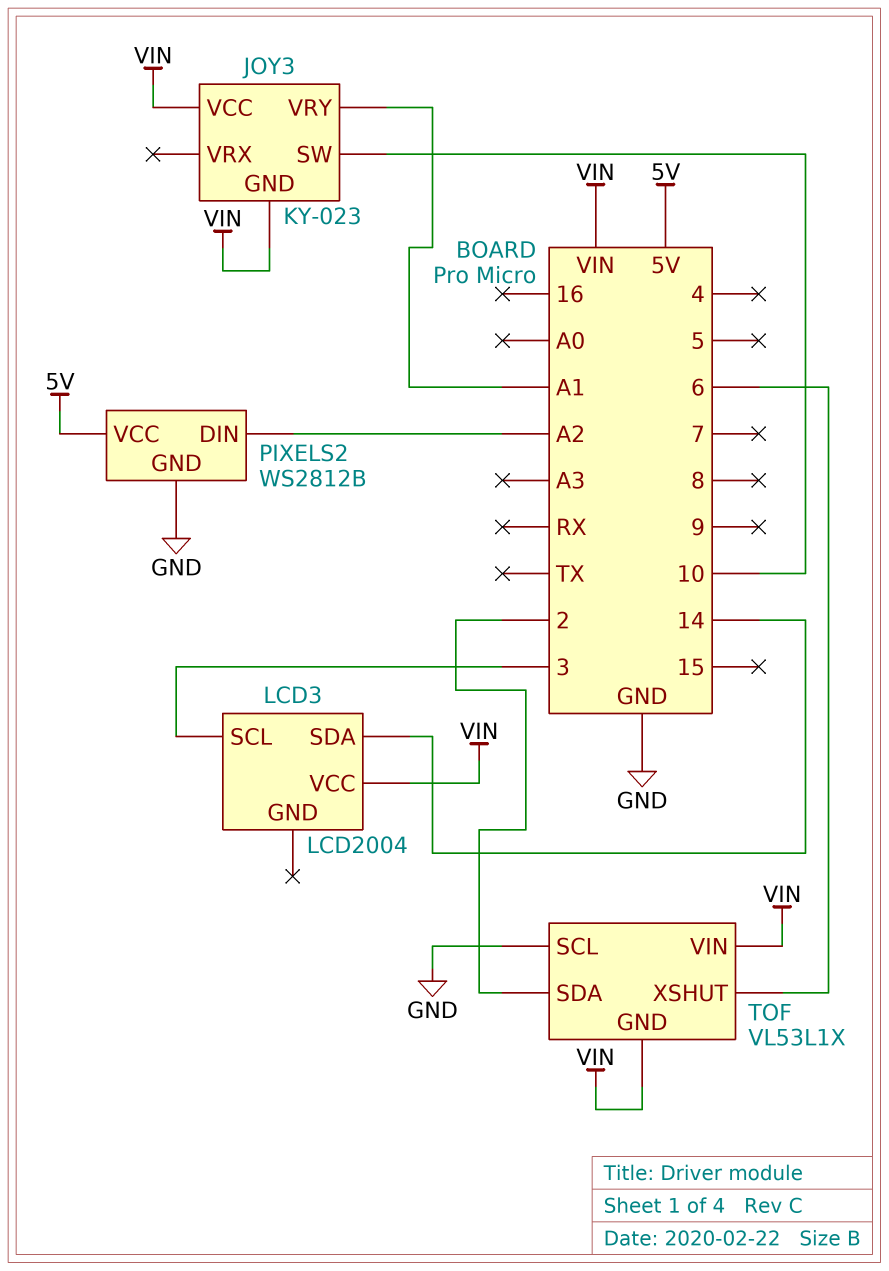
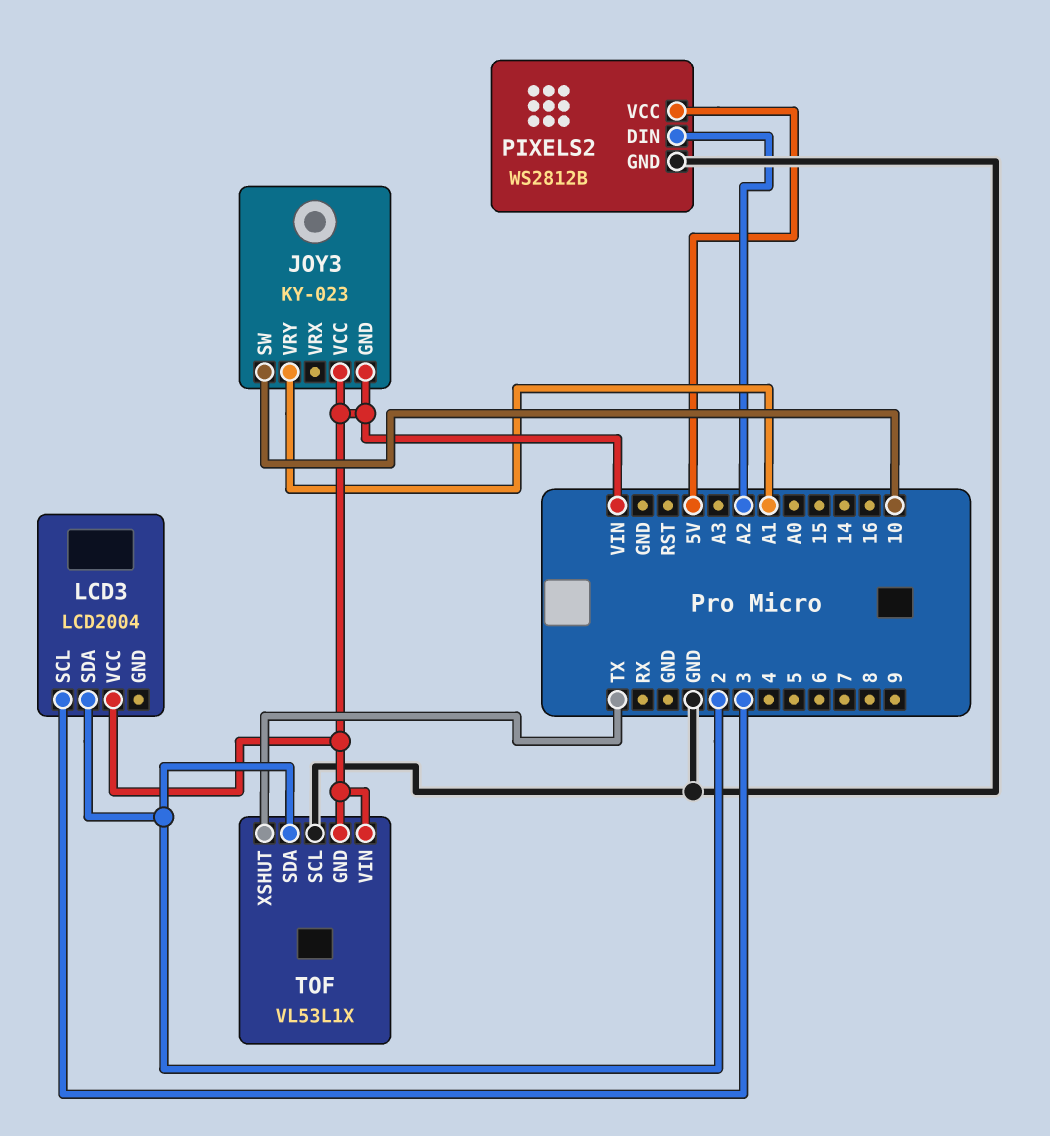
LCD3 pin SDA: 14 -> 2
TOF pin XSHUT: 6 -> TX

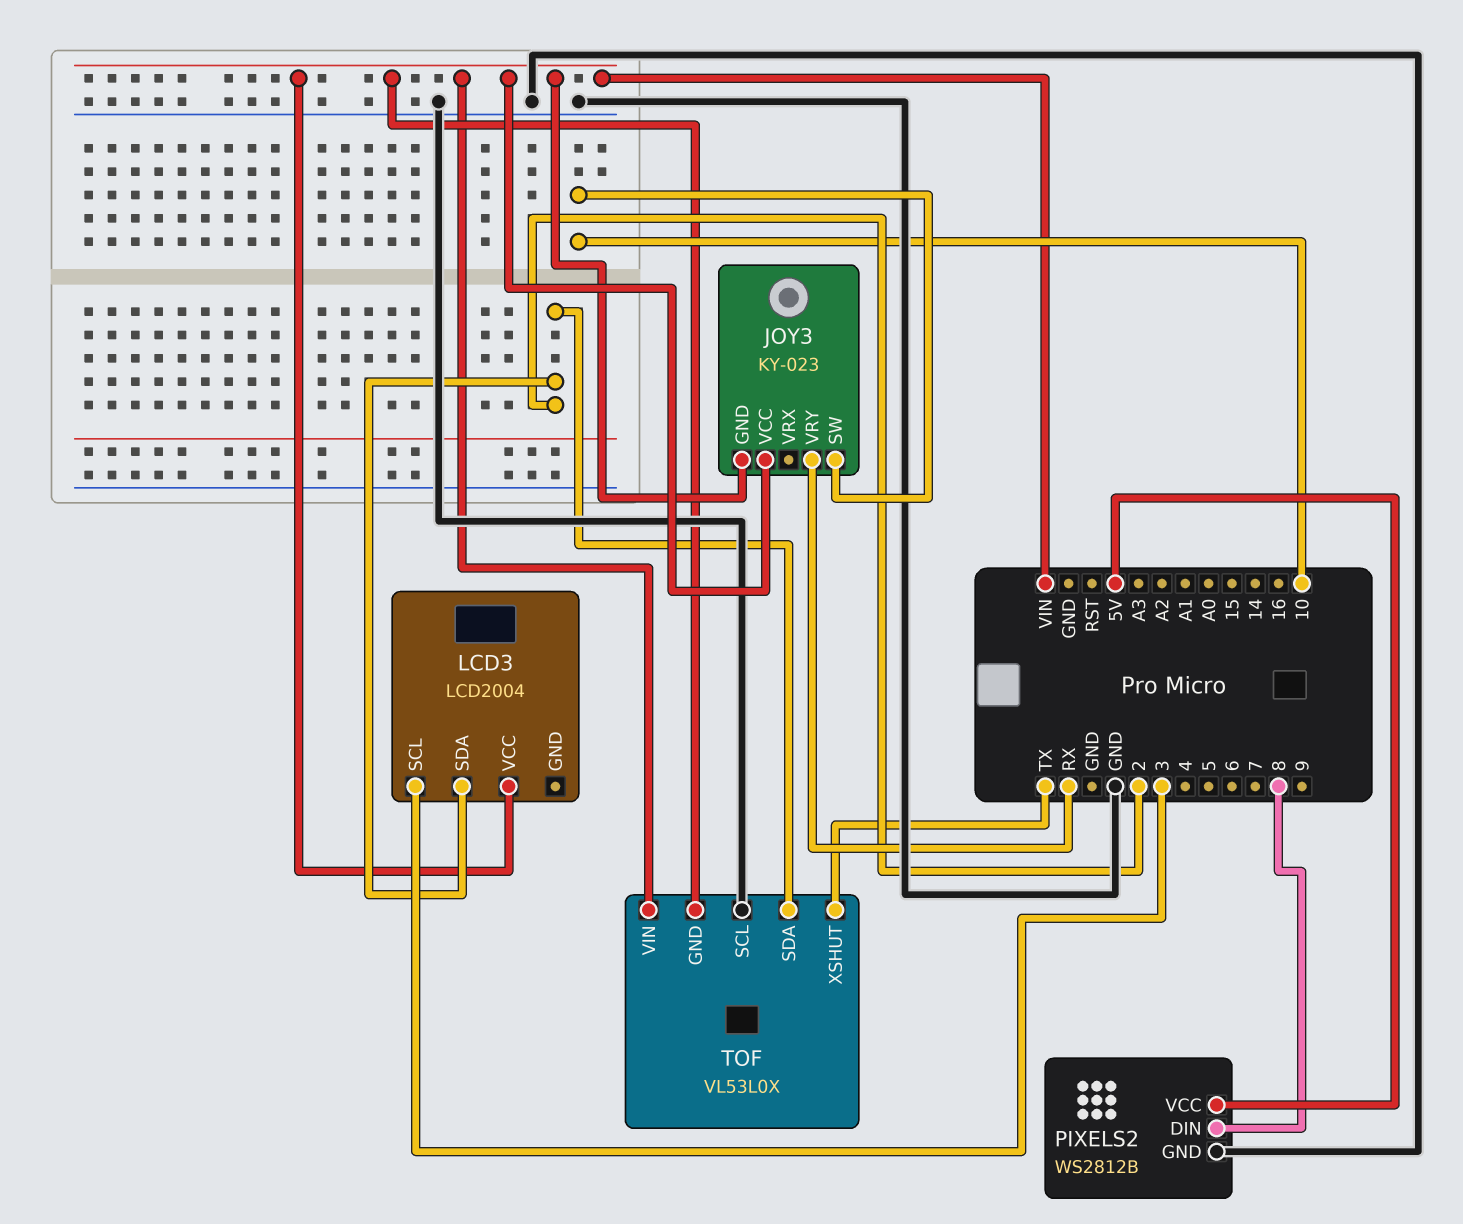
JOY3 pin VRY: A1 -> RX
PIXELS2 pin DIN: A2 -> 8
TOF: VL53L1X -> VL53L0X

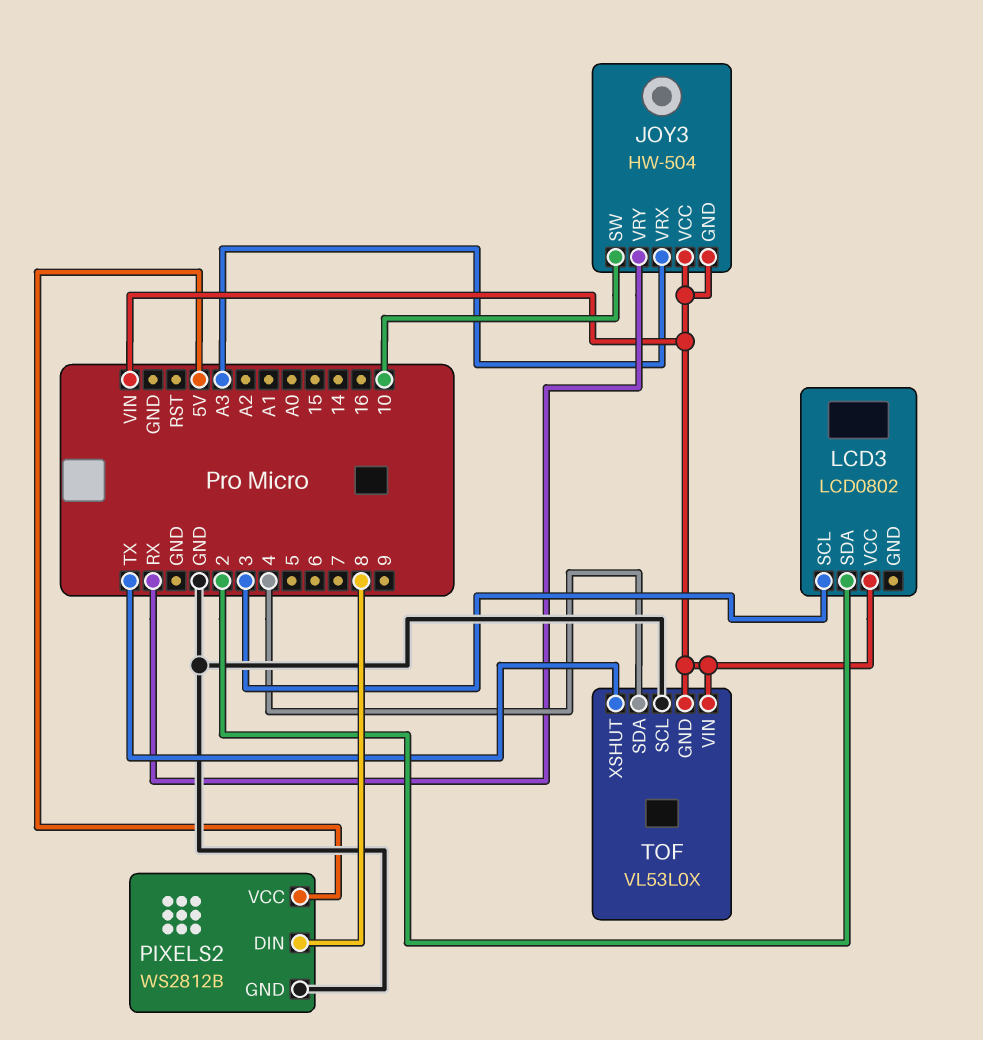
JOY3: KY-023 -> HW-504
JOY3 pin VRX: none -> A3
LCD3: LCD2004 -> LCD0802
TOF pin SDA: 2 -> 4

